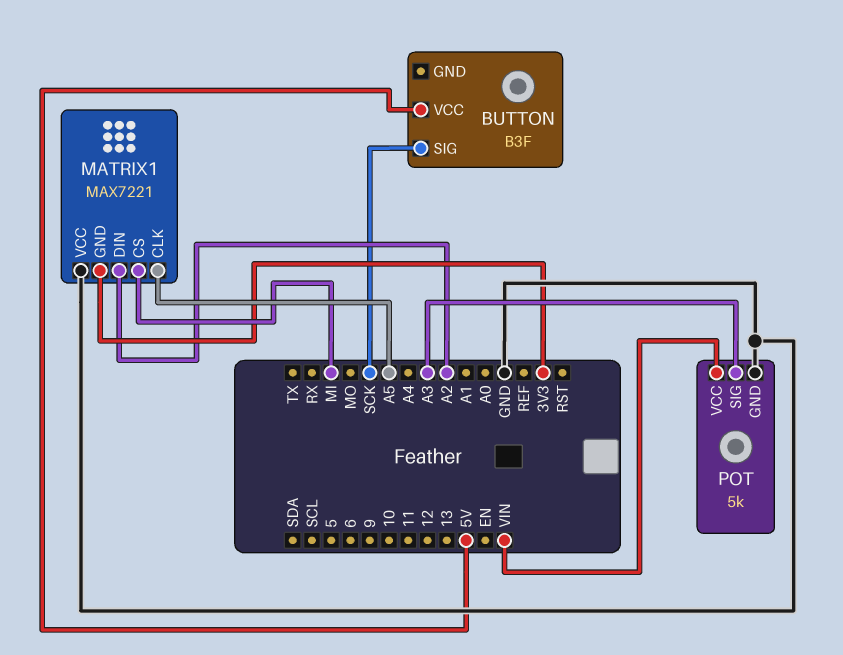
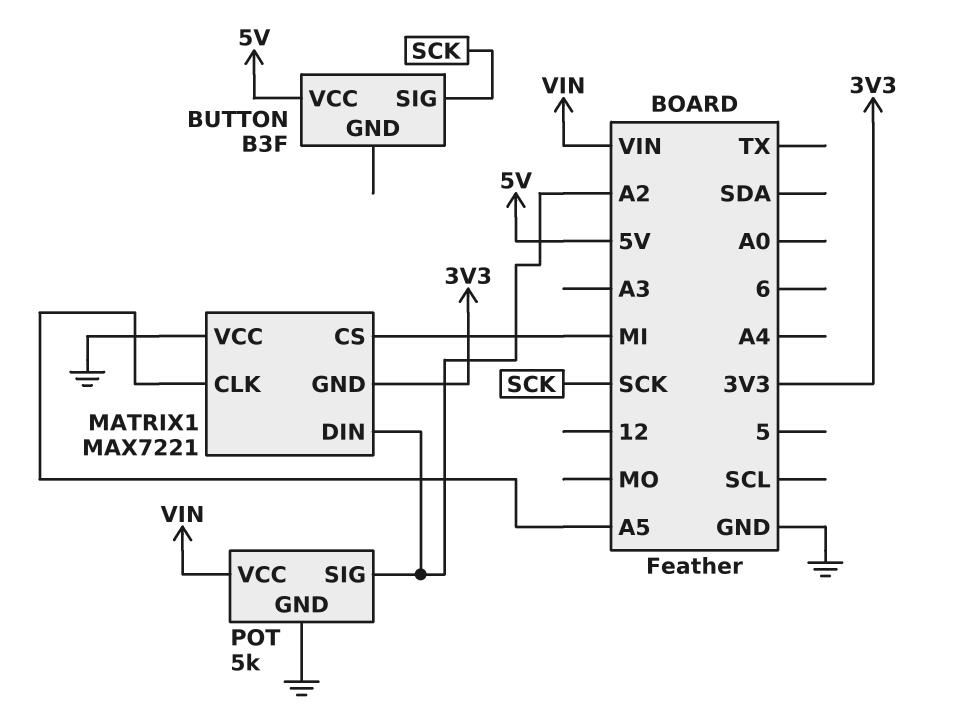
POT pin SIG: A3 -> A2

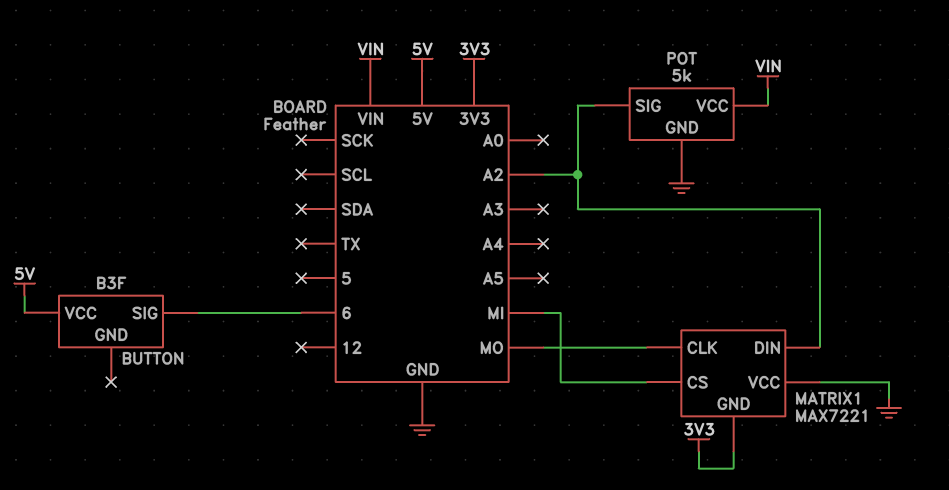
BUTTON pin SIG: SCK -> 6
MATRIX1 pin CLK: A5 -> MO

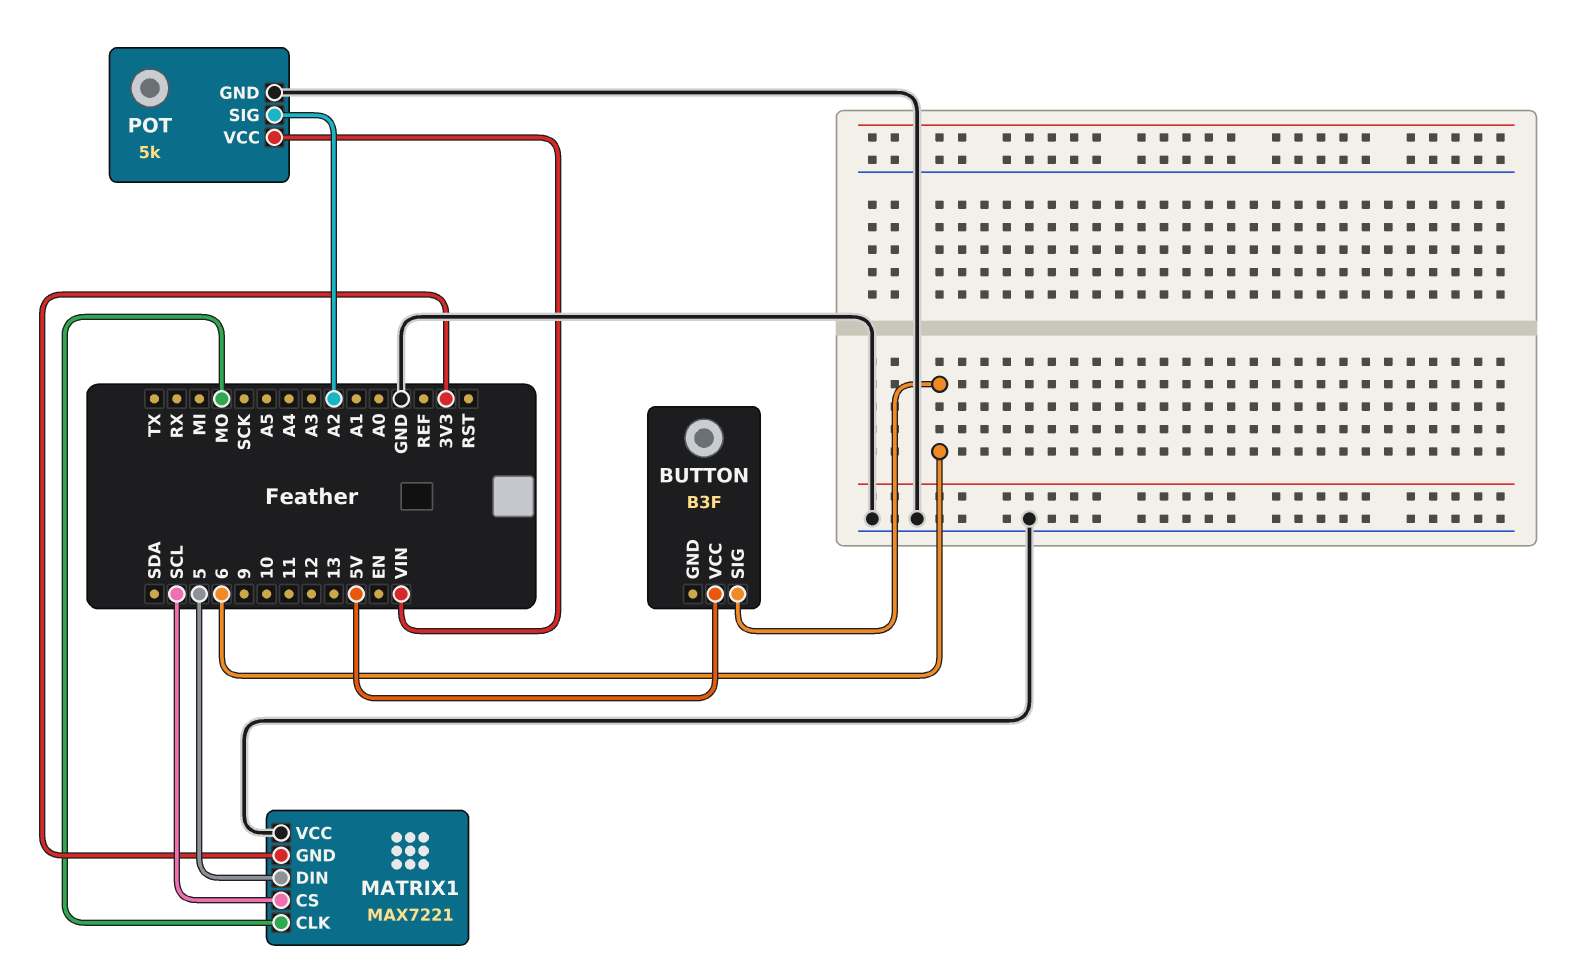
MATRIX1 pin CS: MI -> SCL
MATRIX1 pin DIN: A2 -> 5

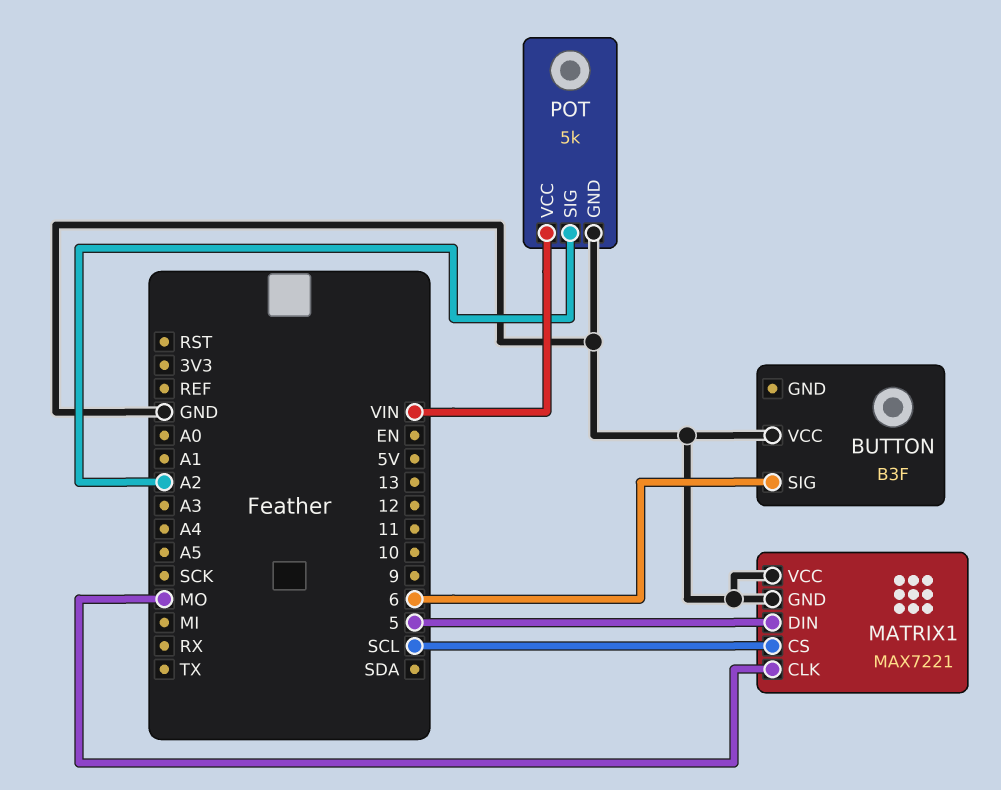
BUTTON pin VCC: 5V -> GND
MATRIX1 pin GND: 3V3 -> GND

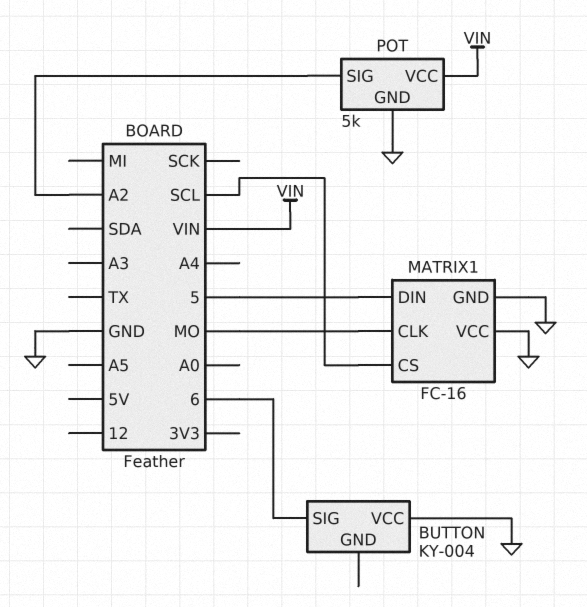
BUTTON: B3F -> KY-004
MATRIX1: MAX7221 -> FC-16

